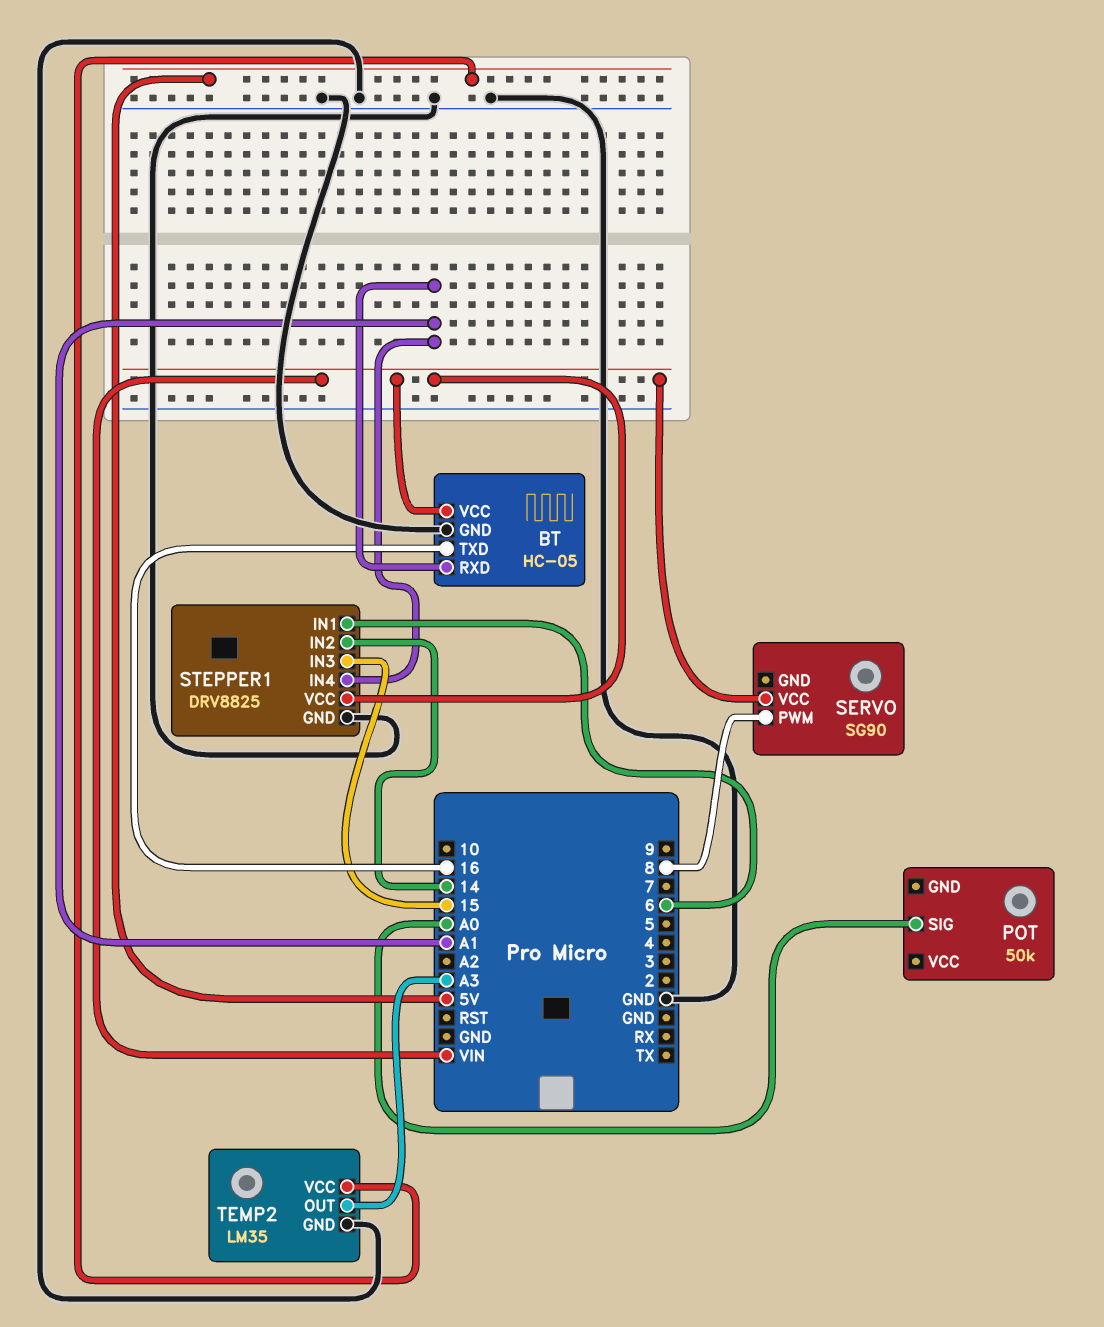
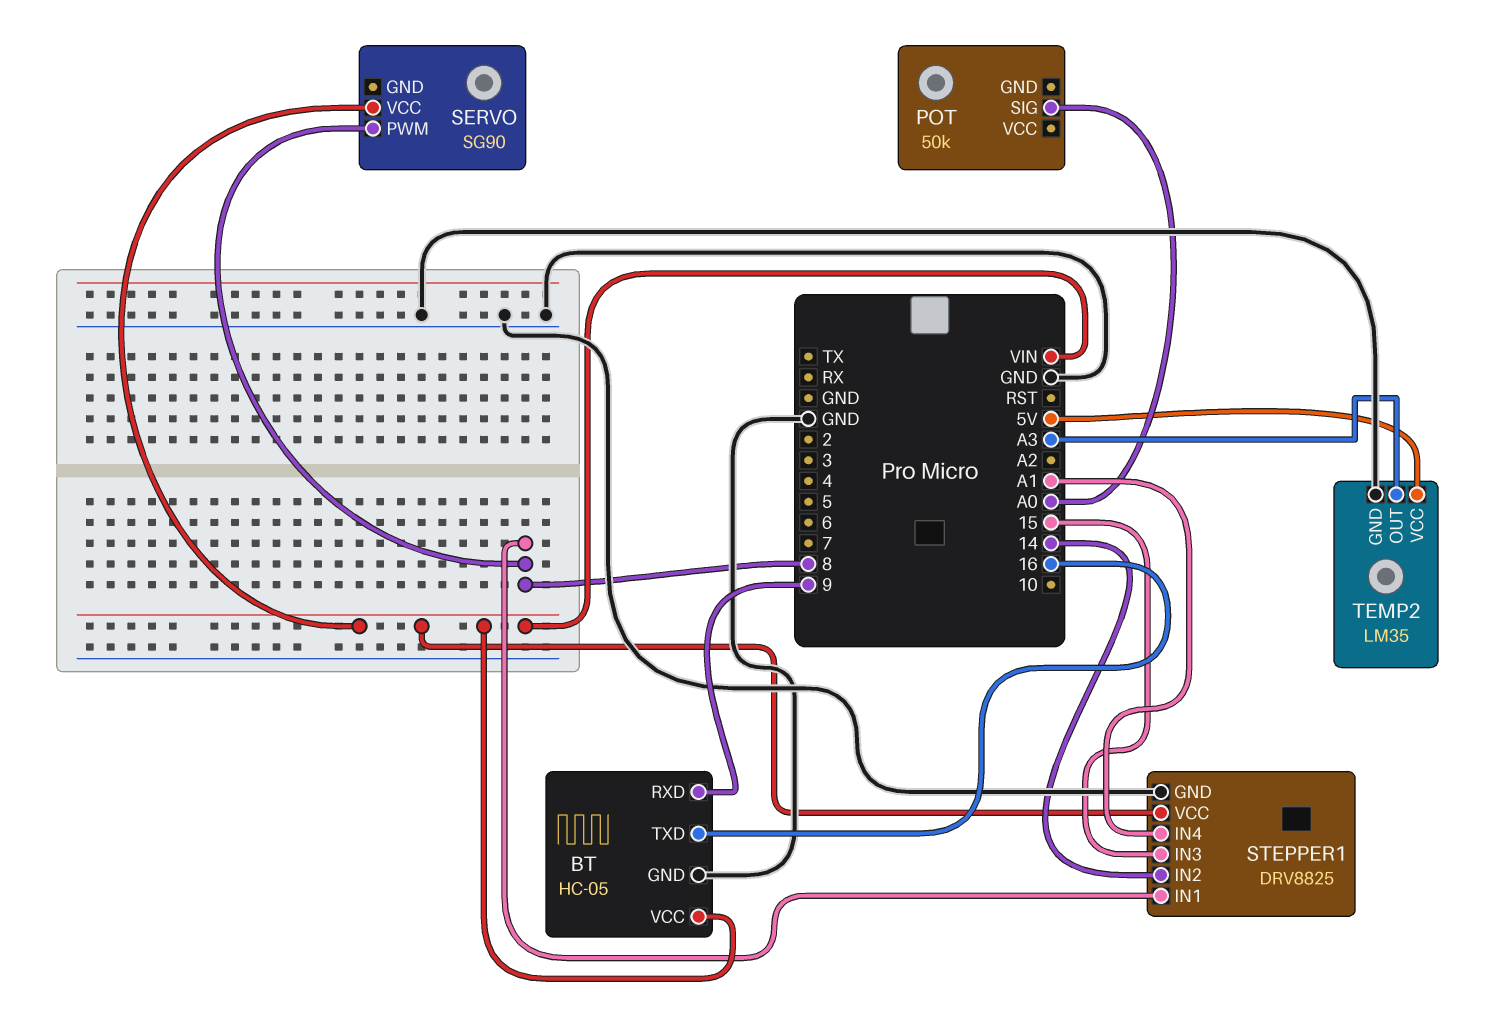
BT pin RXD: A1 -> 9
STEPPER1 pin IN1: 6 -> 8

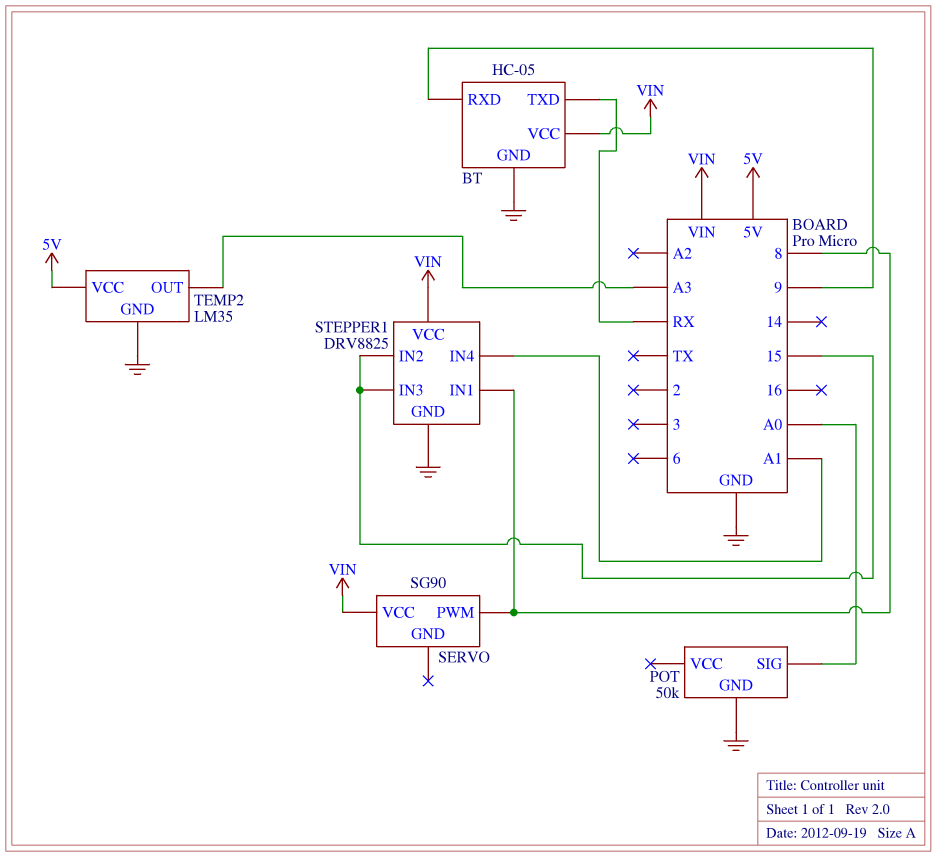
BT pin TXD: 16 -> RX
POT pin GND: none -> GND
STEPPER1 pin IN2: 14 -> 15

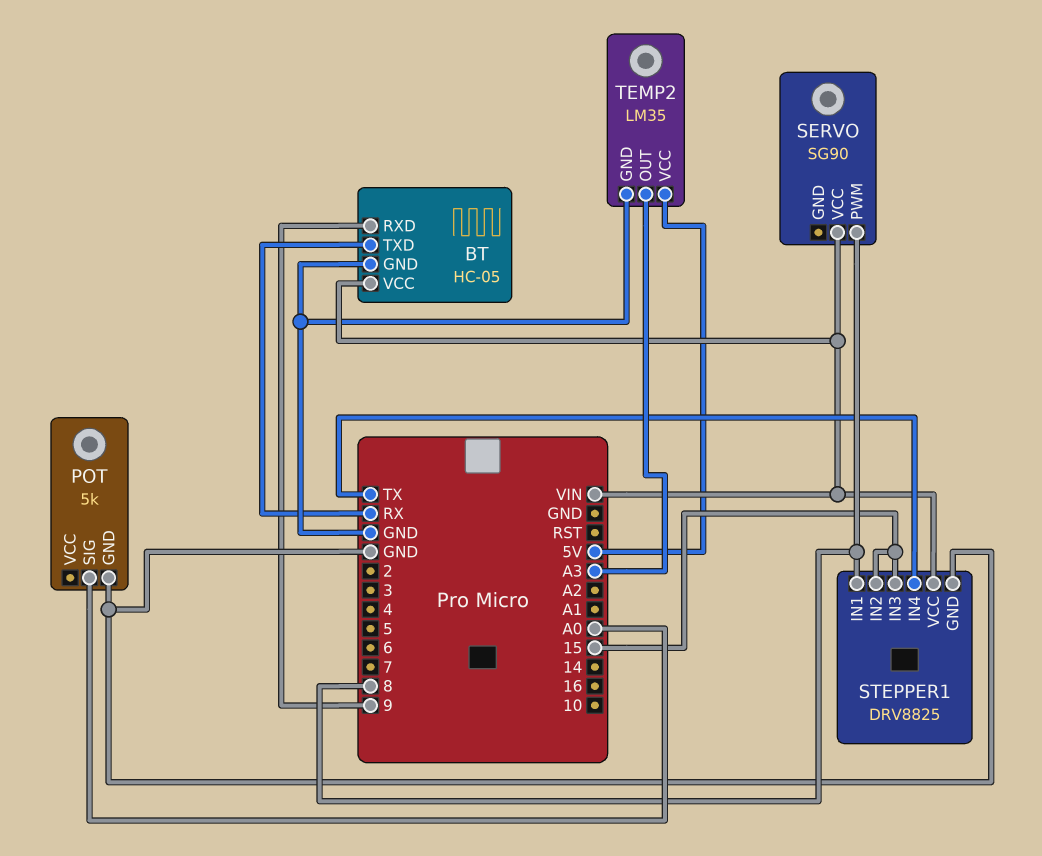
POT: 50k -> 5k
STEPPER1 pin IN4: A1 -> TX

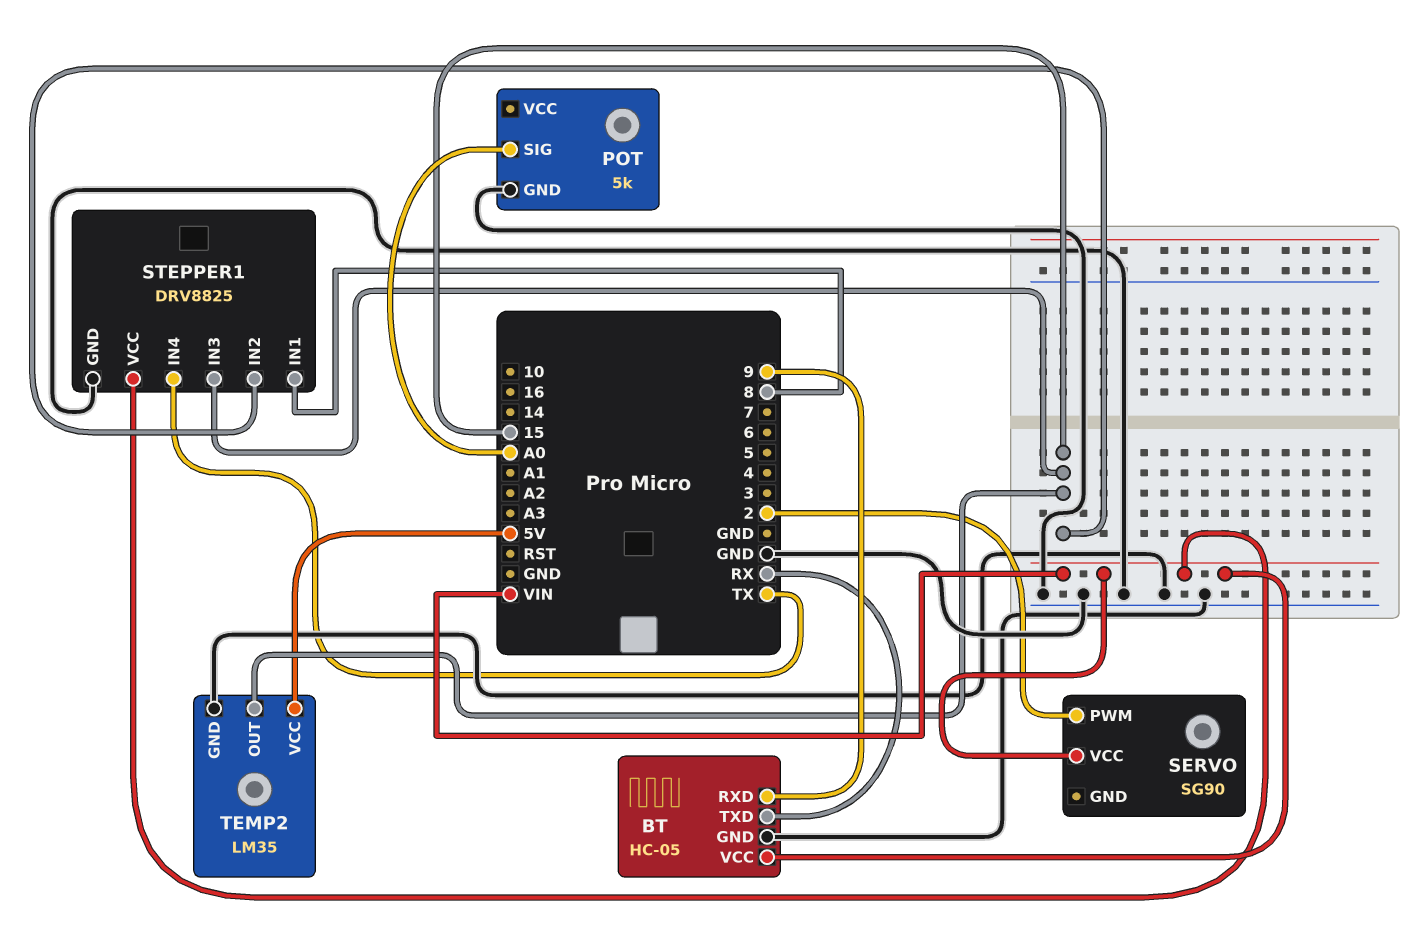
SERVO pin PWM: 8 -> 2
TEMP2 pin OUT: A3 -> 15

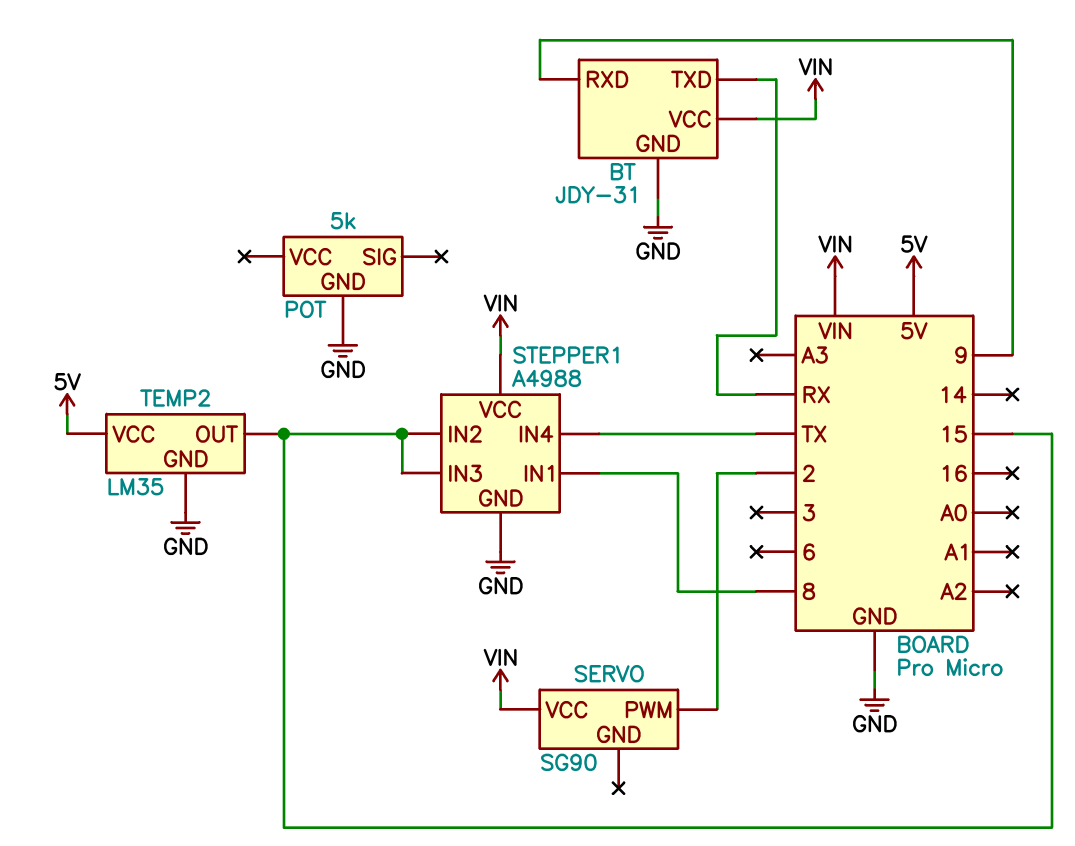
BT: HC-05 -> JDY-31
POT pin SIG: A0 -> none
STEPPER1: DRV8825 -> A4988

